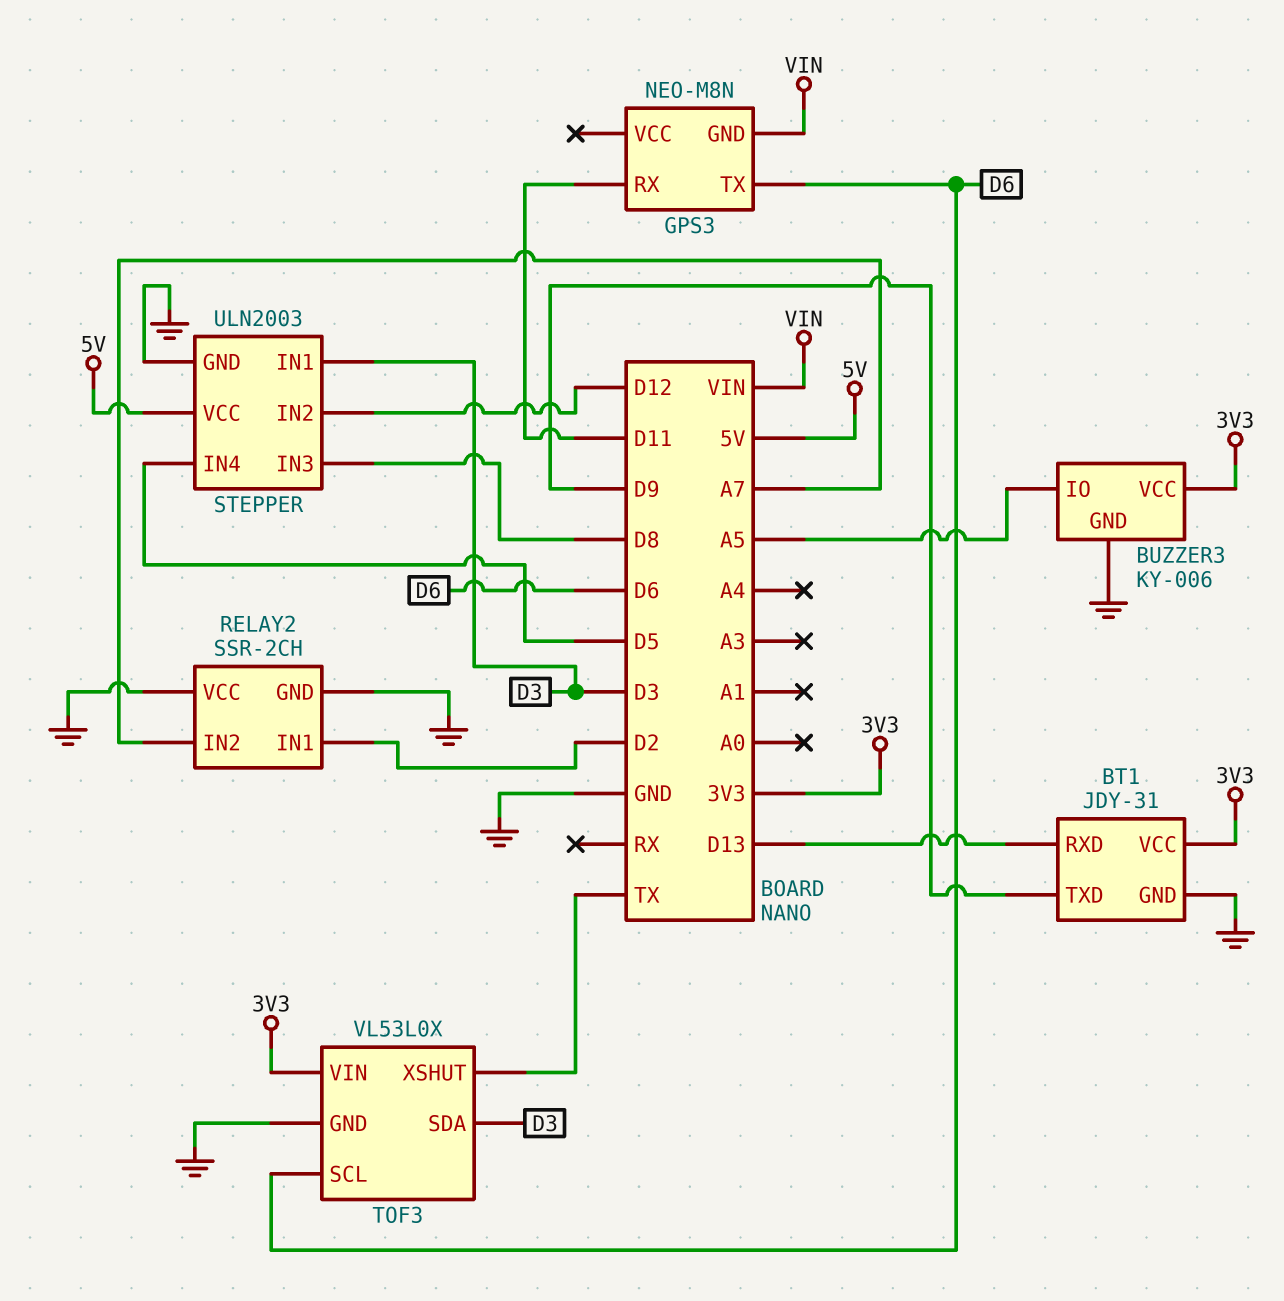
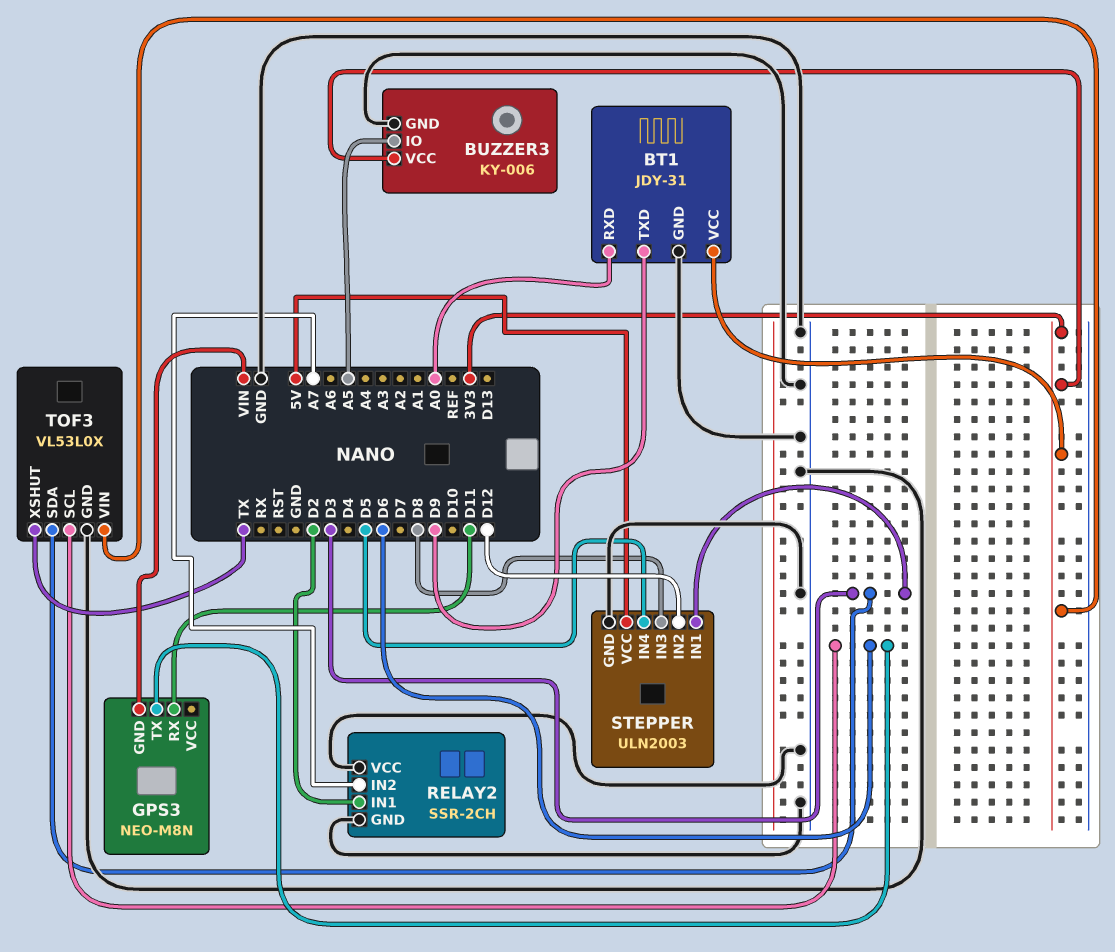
BT1 pin RXD: D13 -> A0

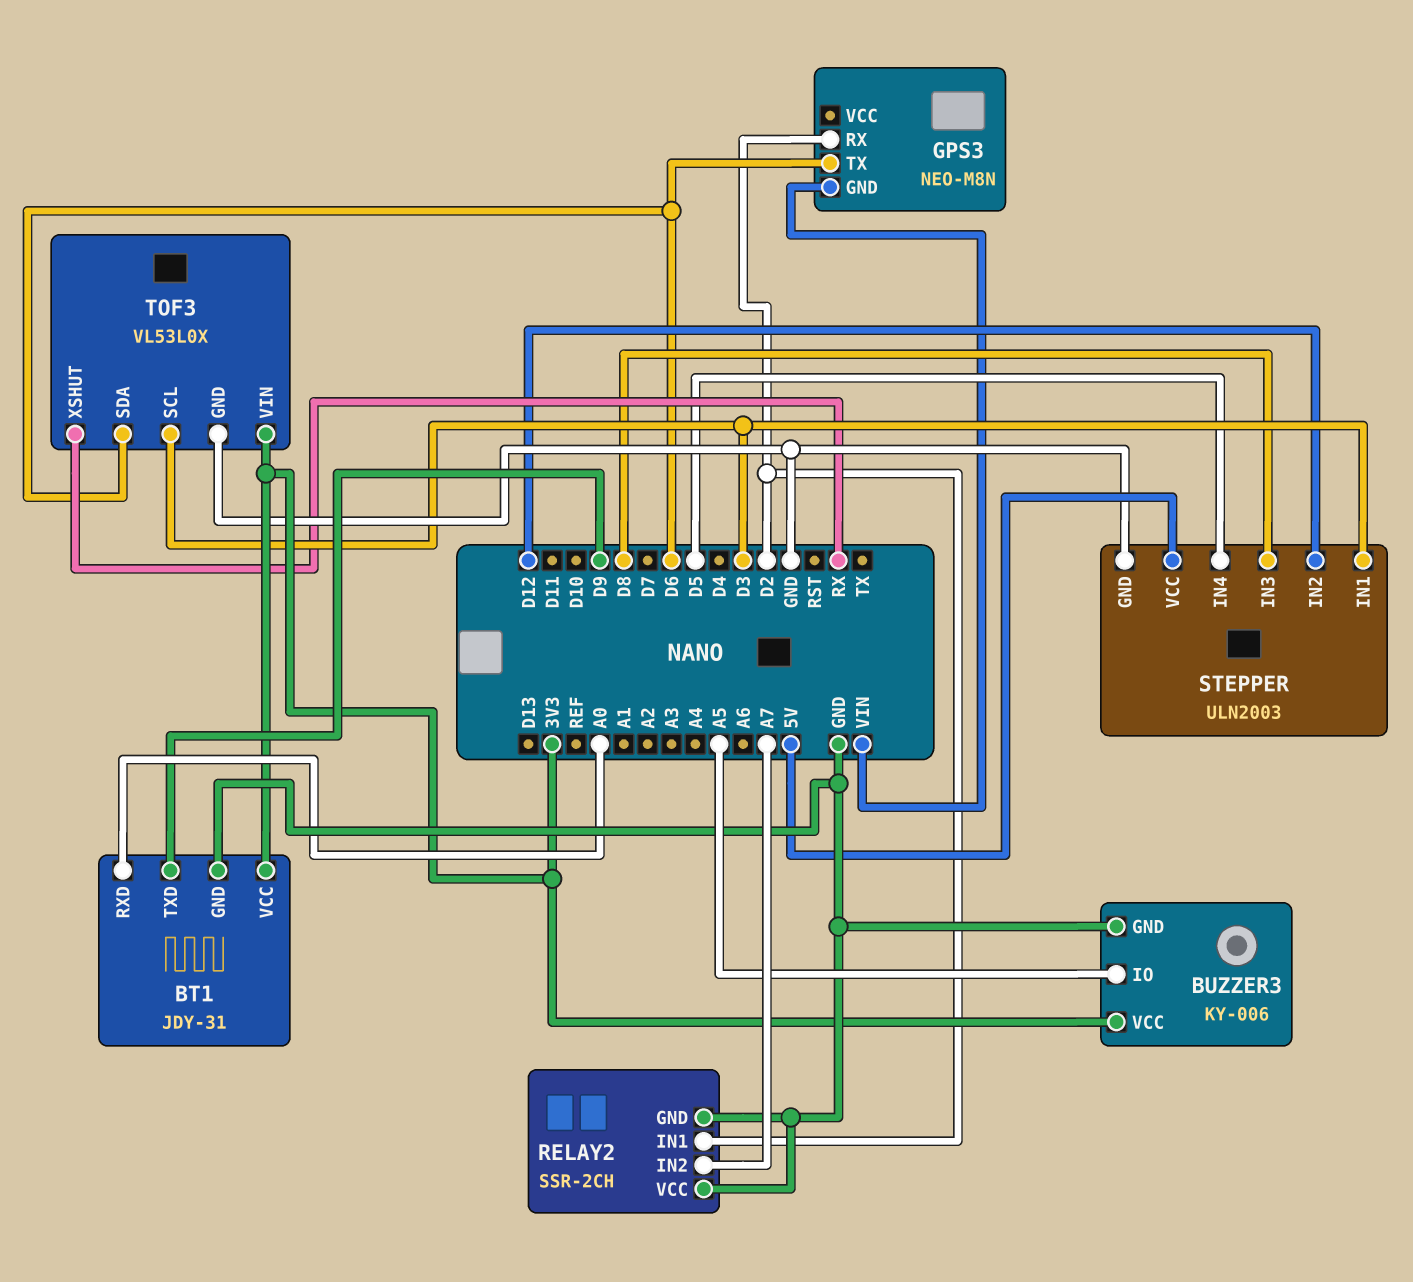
GPS3 pin RX: D11 -> D2
TOF3 pin SCL: D6 -> D3
TOF3 pin SDA: D3 -> D6
TOF3 pin XSHUT: TX -> RX

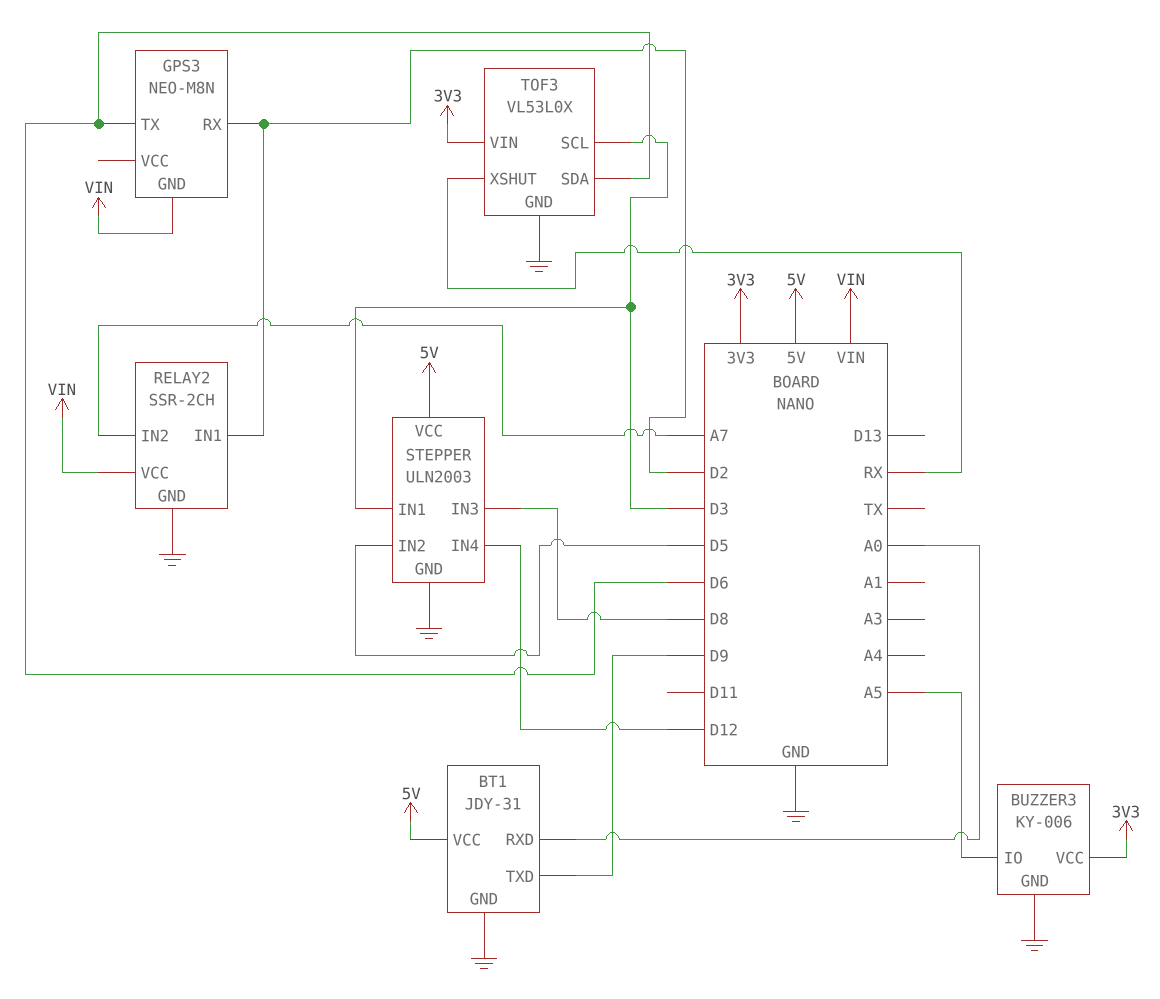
BT1 pin VCC: 3V3 -> 5V
RELAY2 pin VCC: GND -> VIN
STEPPER pin IN2: D12 -> D5
STEPPER pin IN4: D5 -> D12

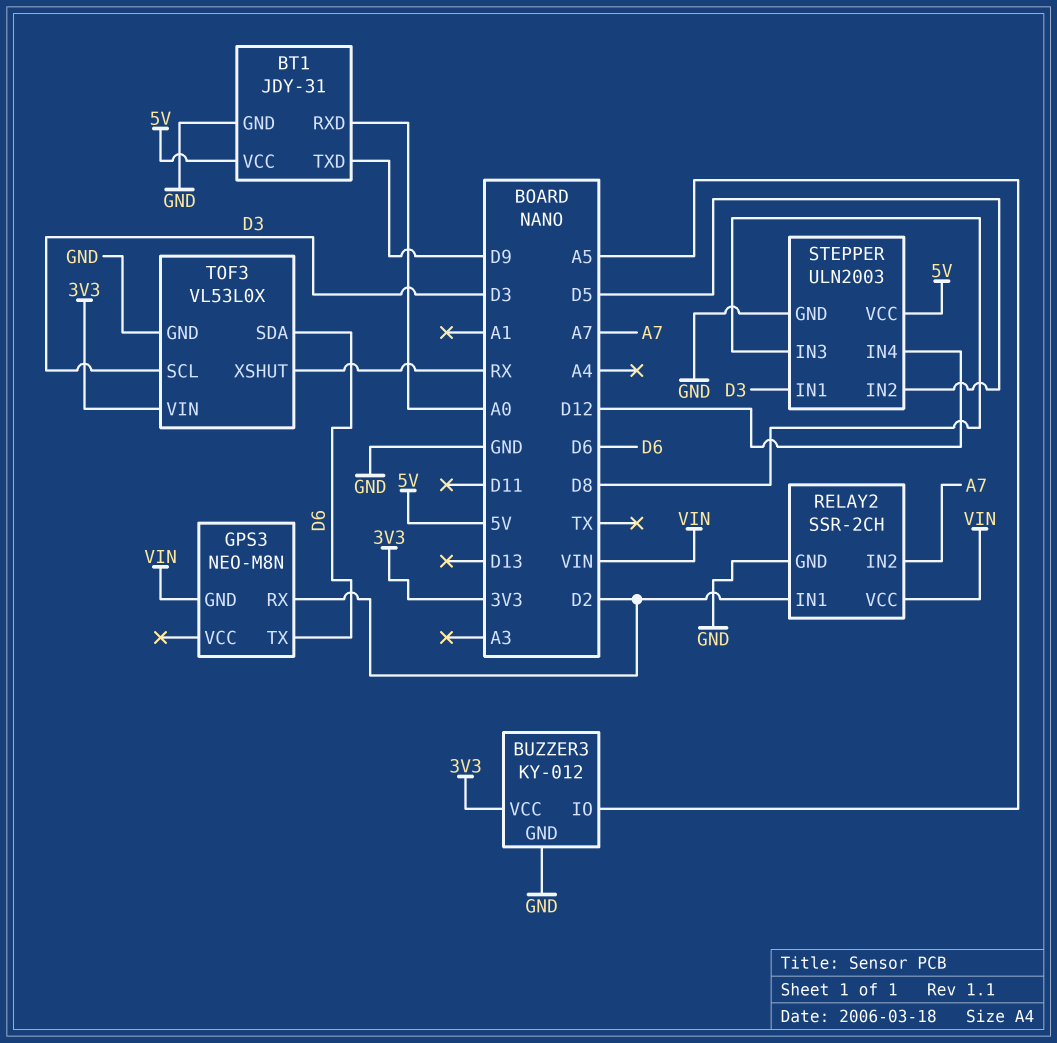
BUZZER3: KY-006 -> KY-012

